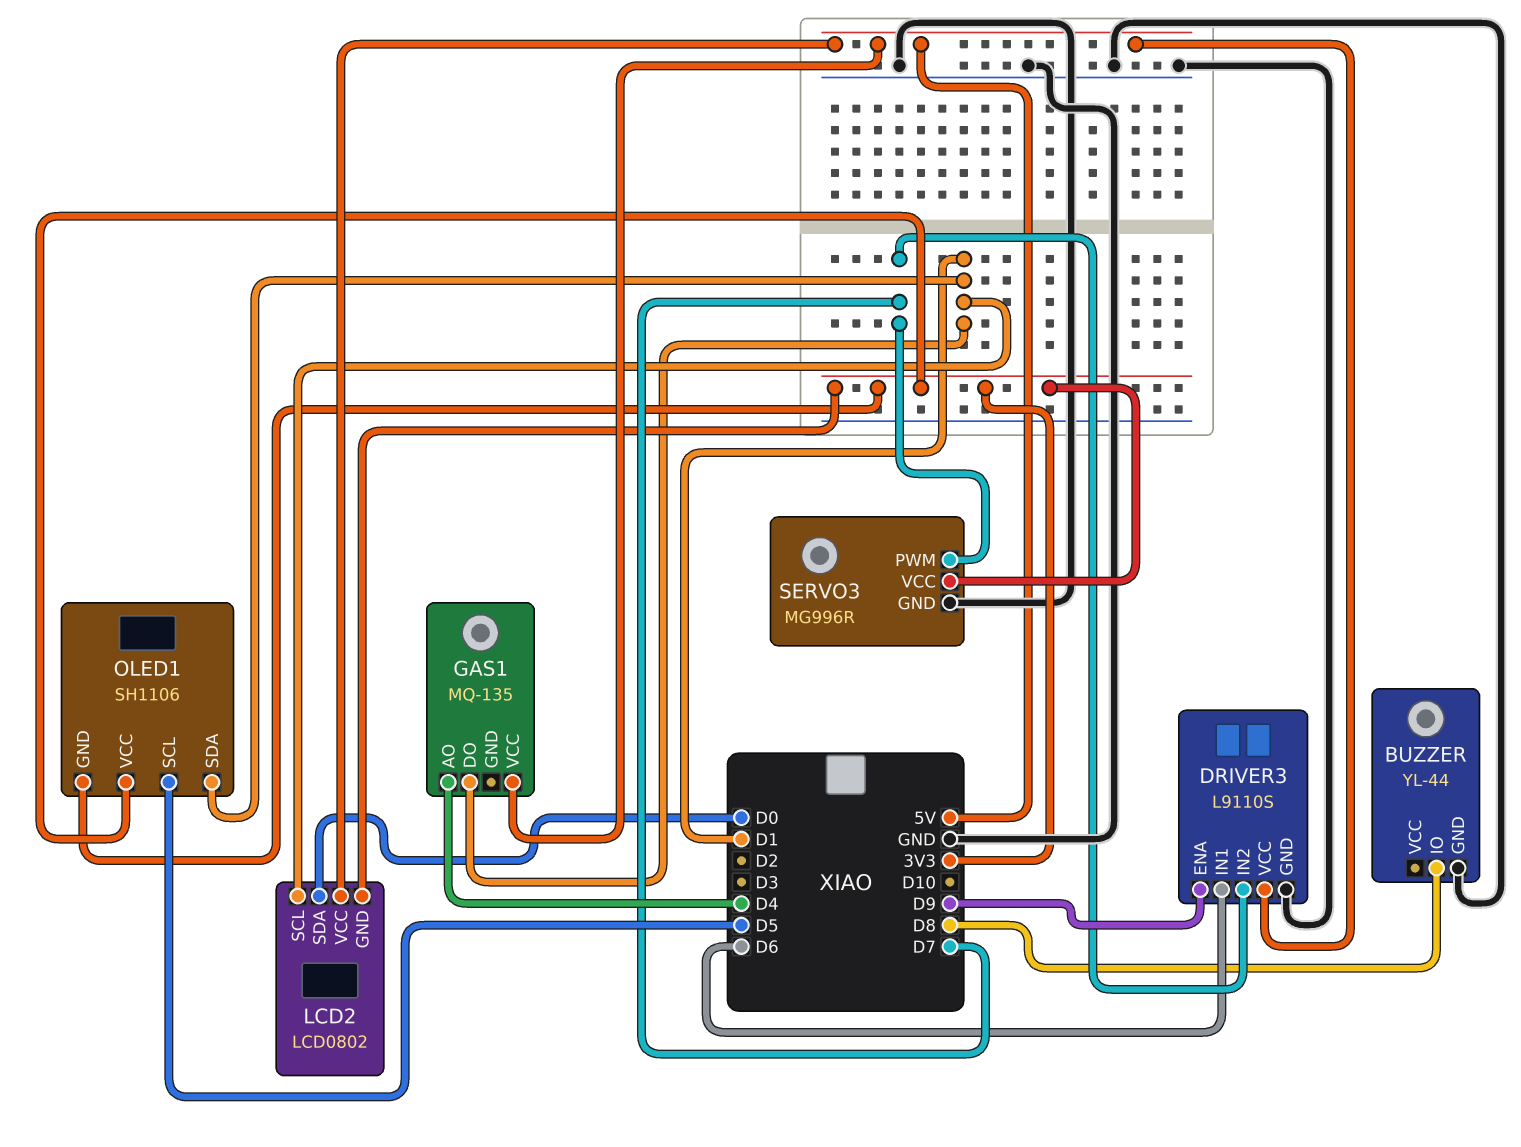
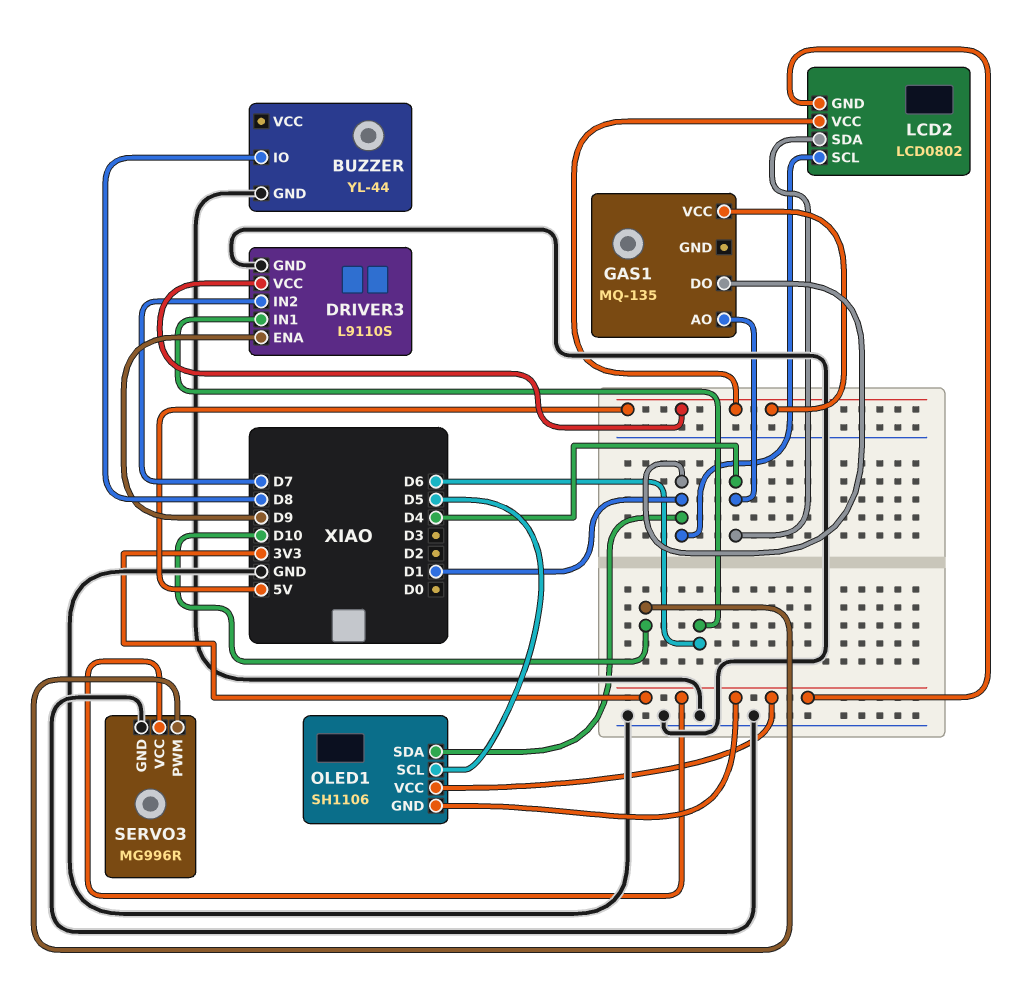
LCD2 pin SDA: D0 -> D4
SERVO3 pin PWM: D7 -> D10

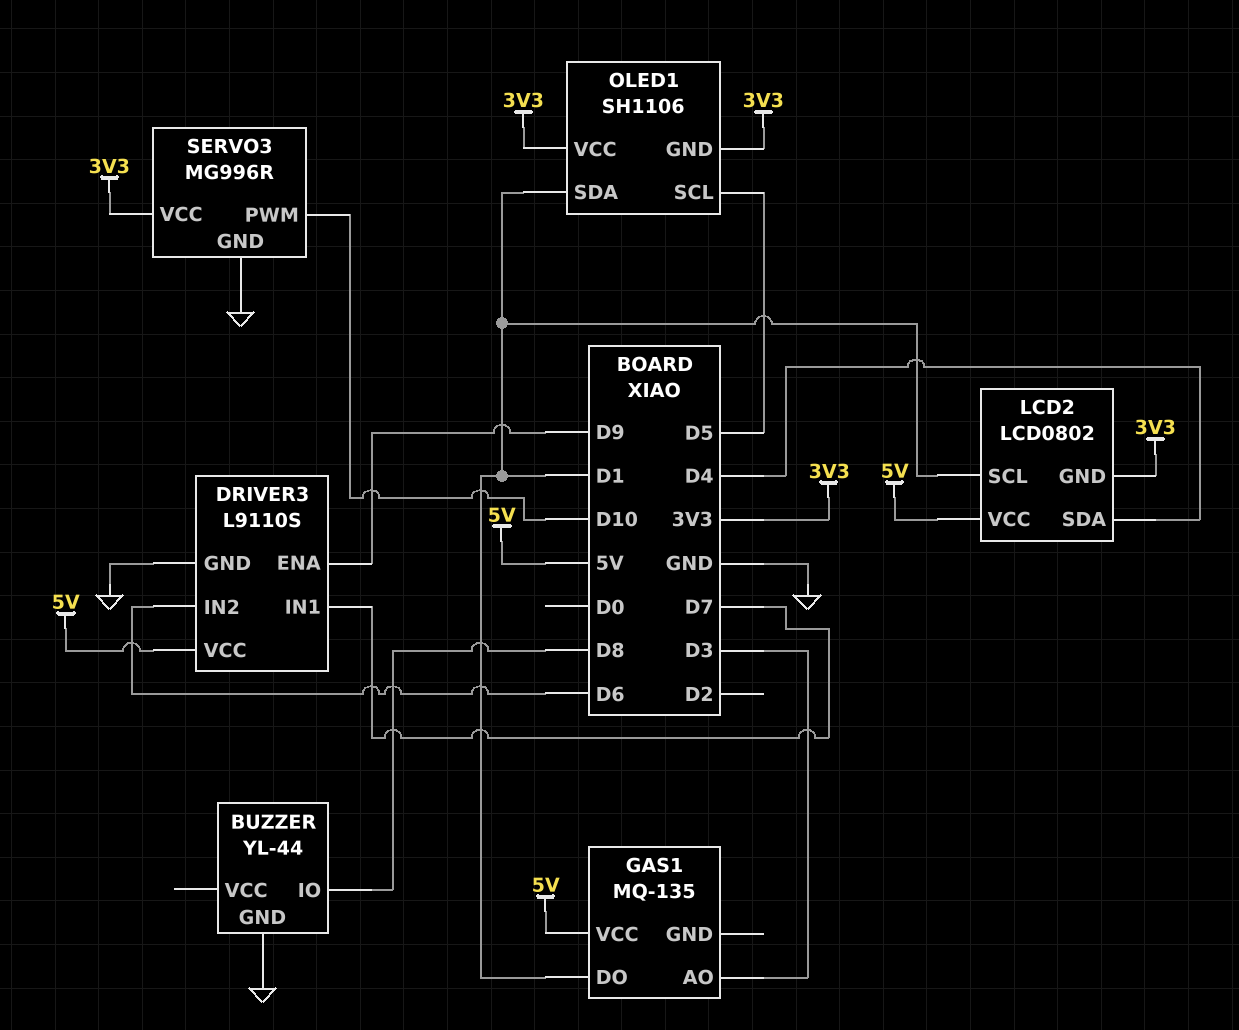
DRIVER3 pin IN1: D6 -> D7
DRIVER3 pin IN2: D7 -> D6
GAS1 pin AO: D4 -> D3

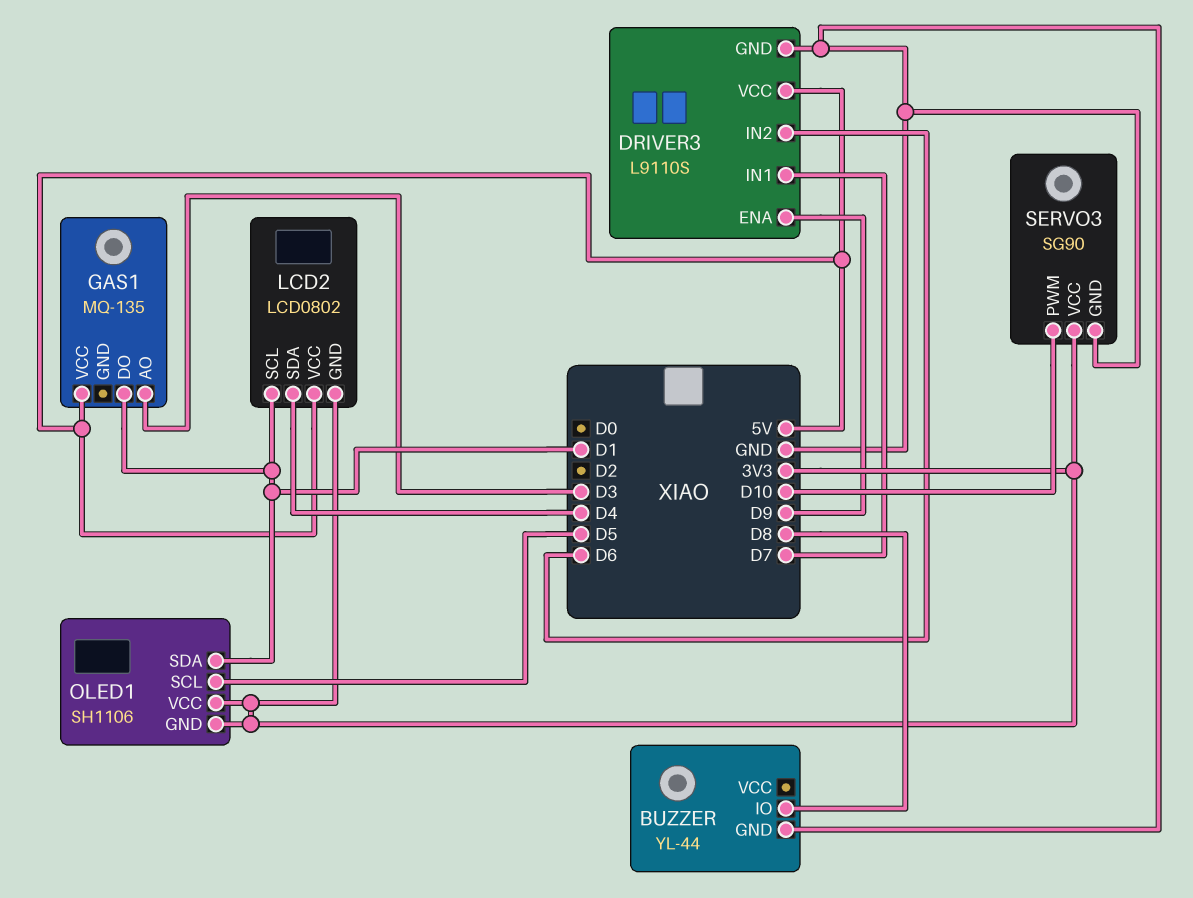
SERVO3: MG996R -> SG90

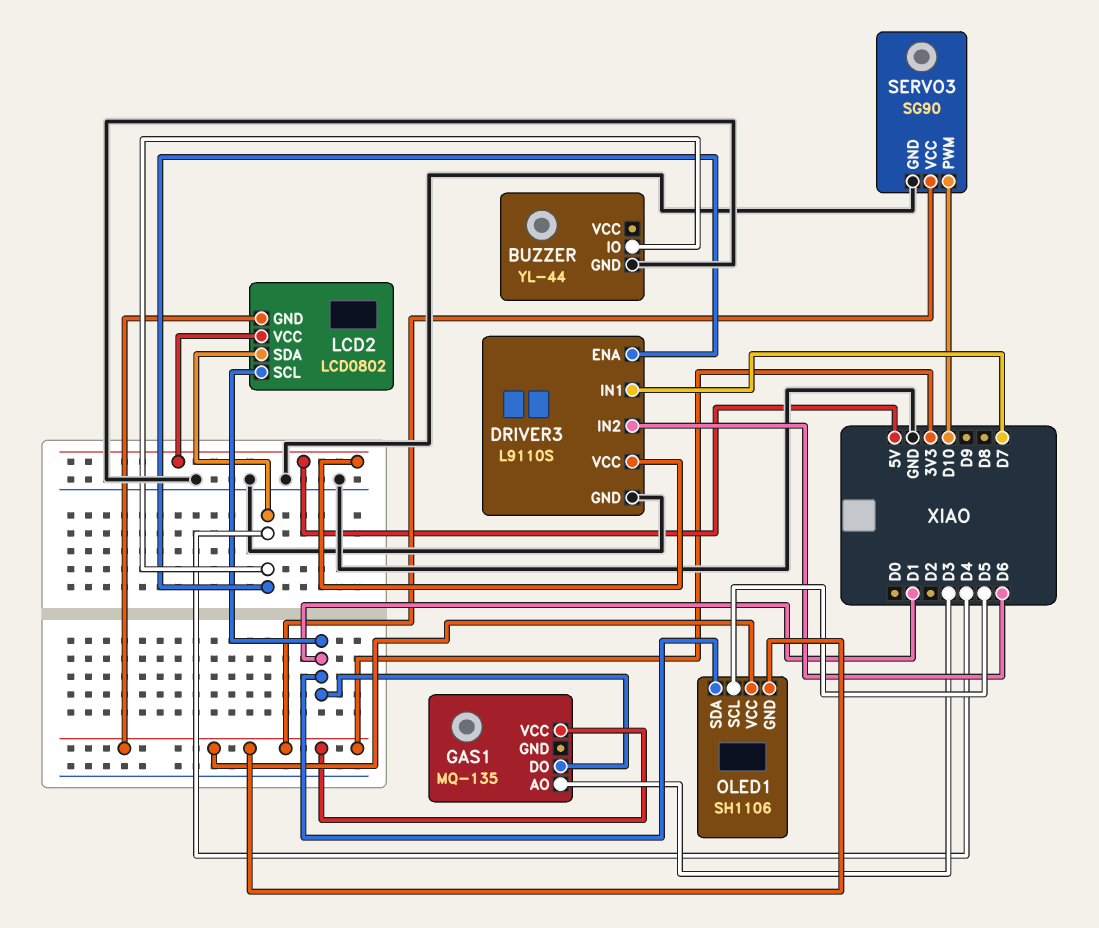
BUZZER pin IO: D8 -> D4
DRIVER3 pin ENA: D9 -> D4
GAS1 pin VCC: 5V -> 3V3

